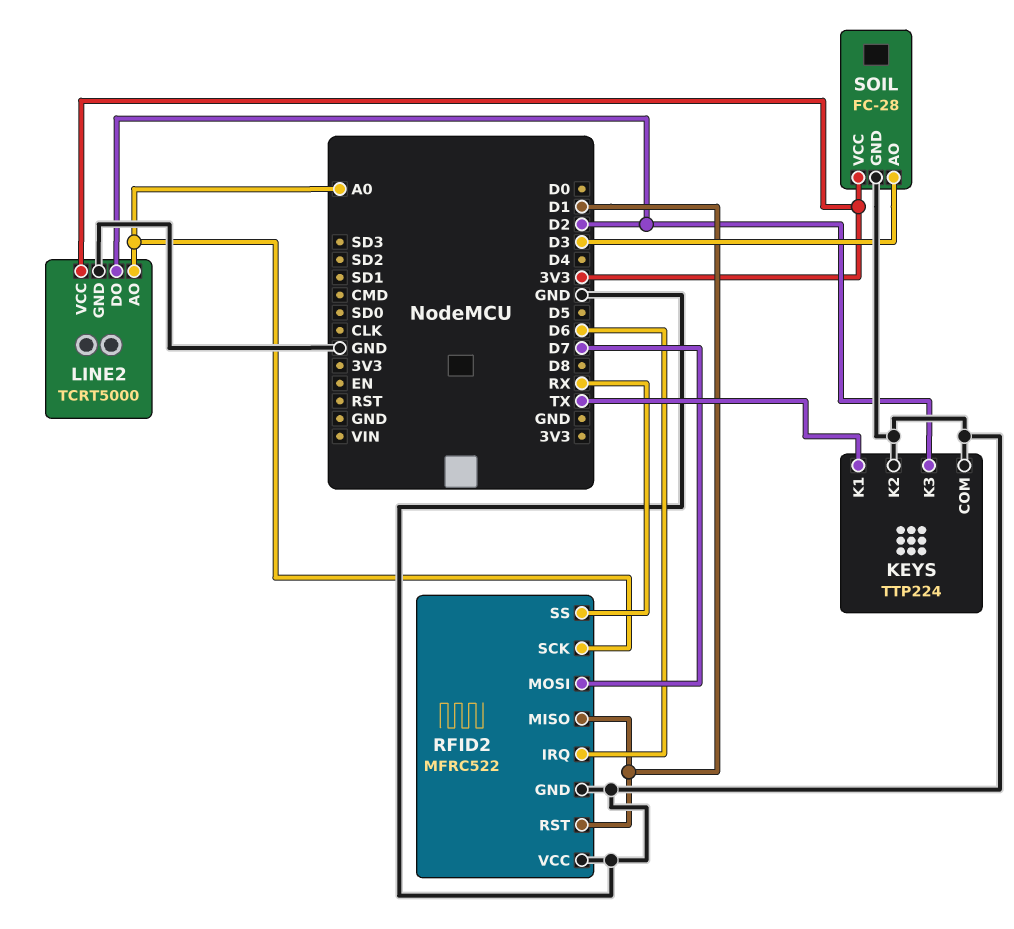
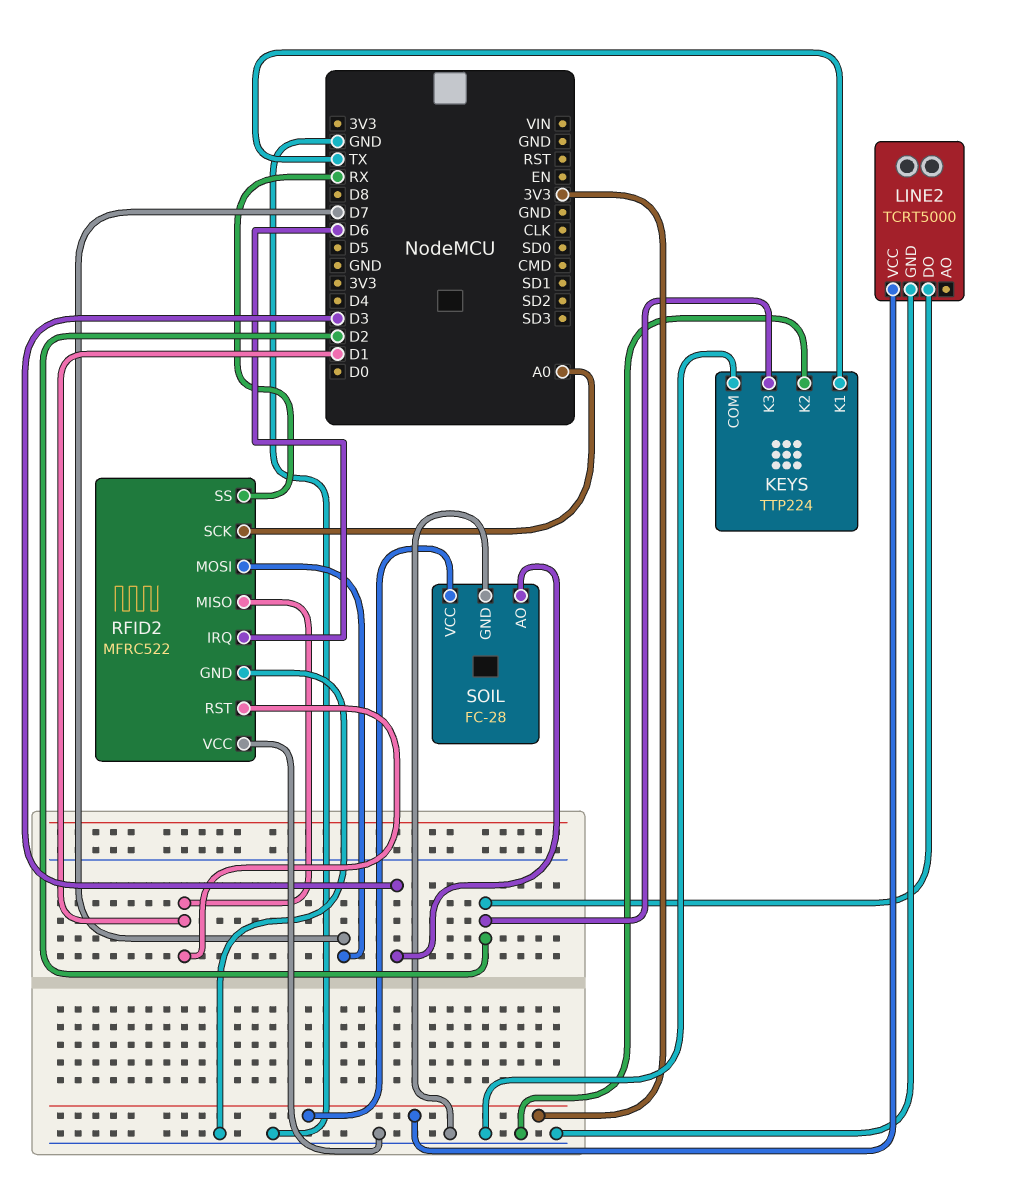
LINE2 pin AO: A0 -> none

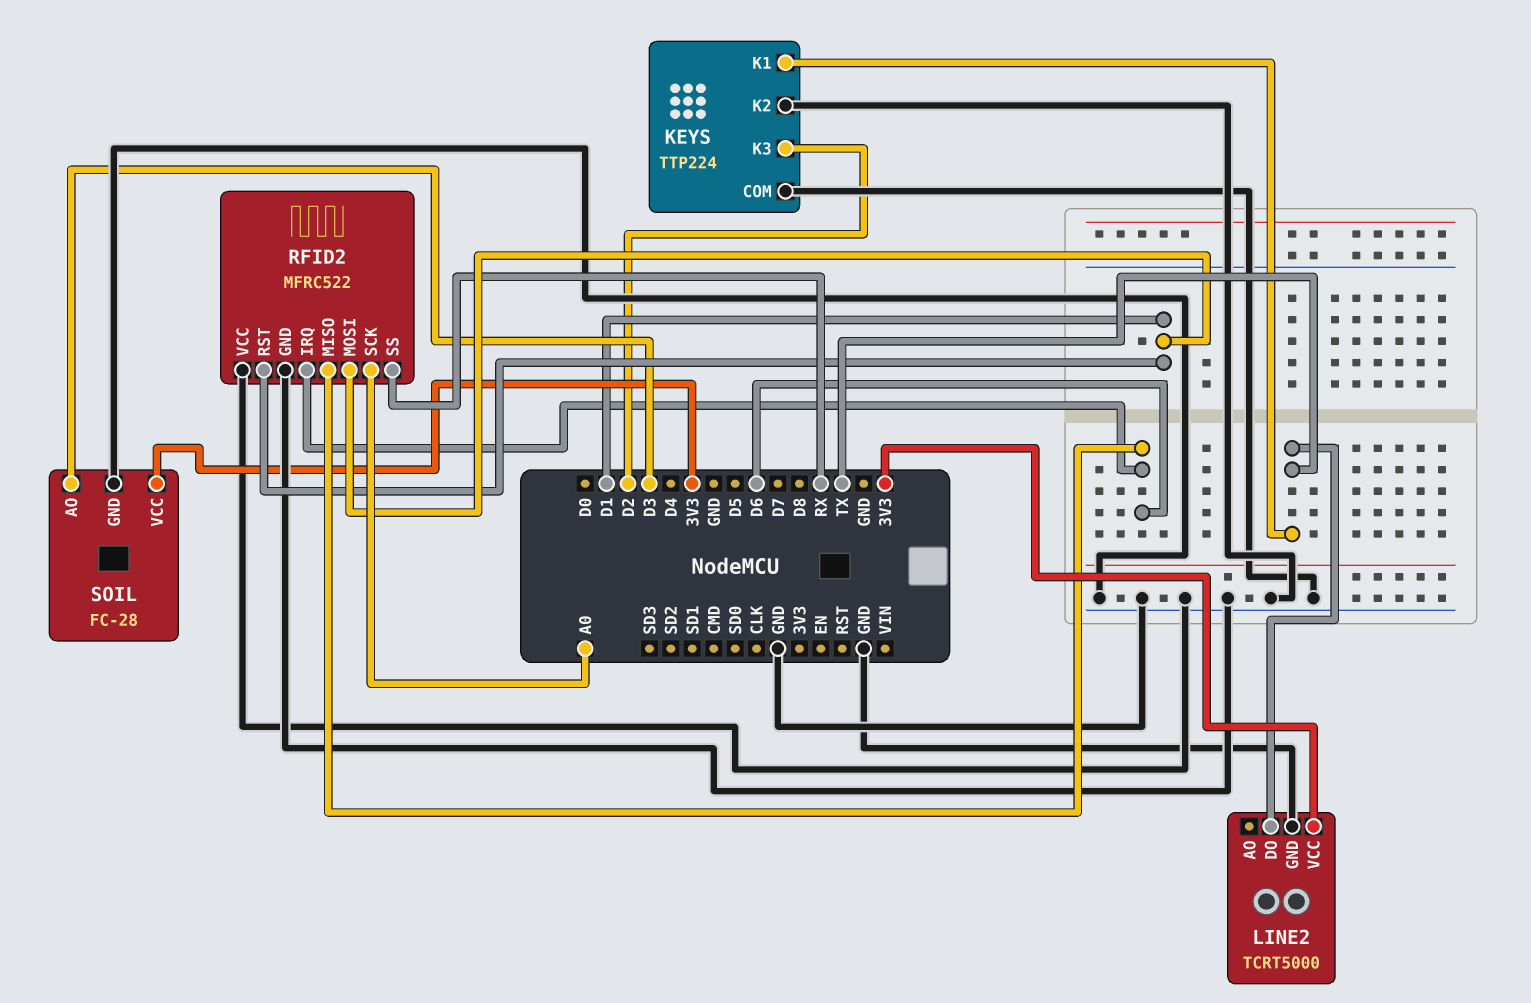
LINE2 pin DO: D2 -> TX
RFID2 pin MISO: D1 -> D6
RFID2 pin MOSI: D7 -> D1

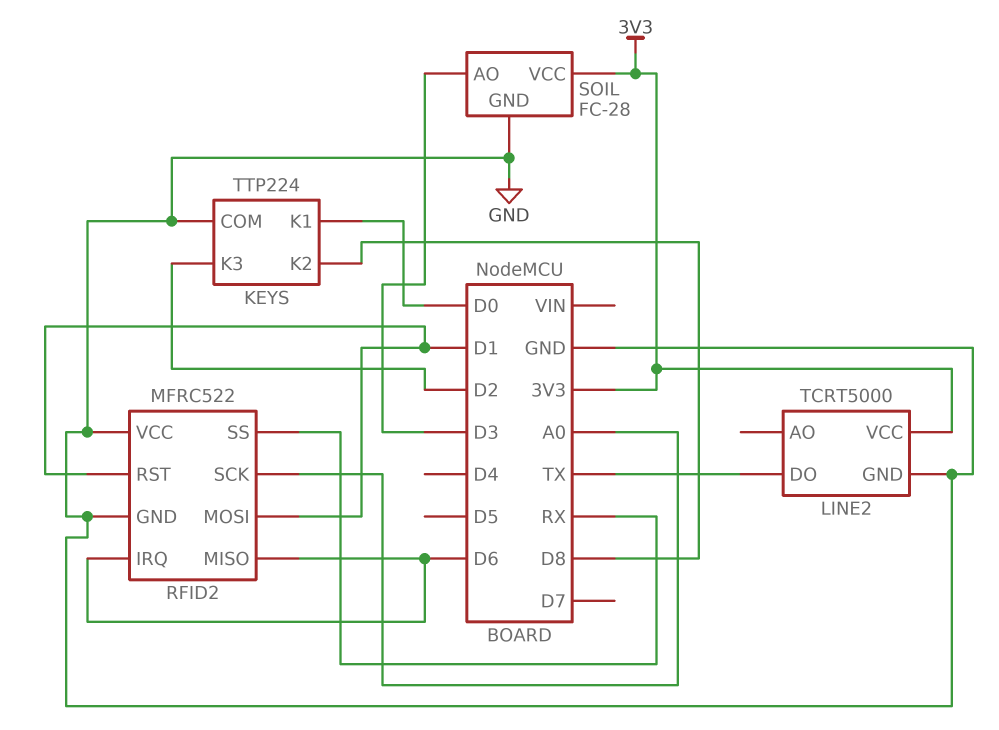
KEYS pin K1: TX -> D0
KEYS pin K2: GND -> D8

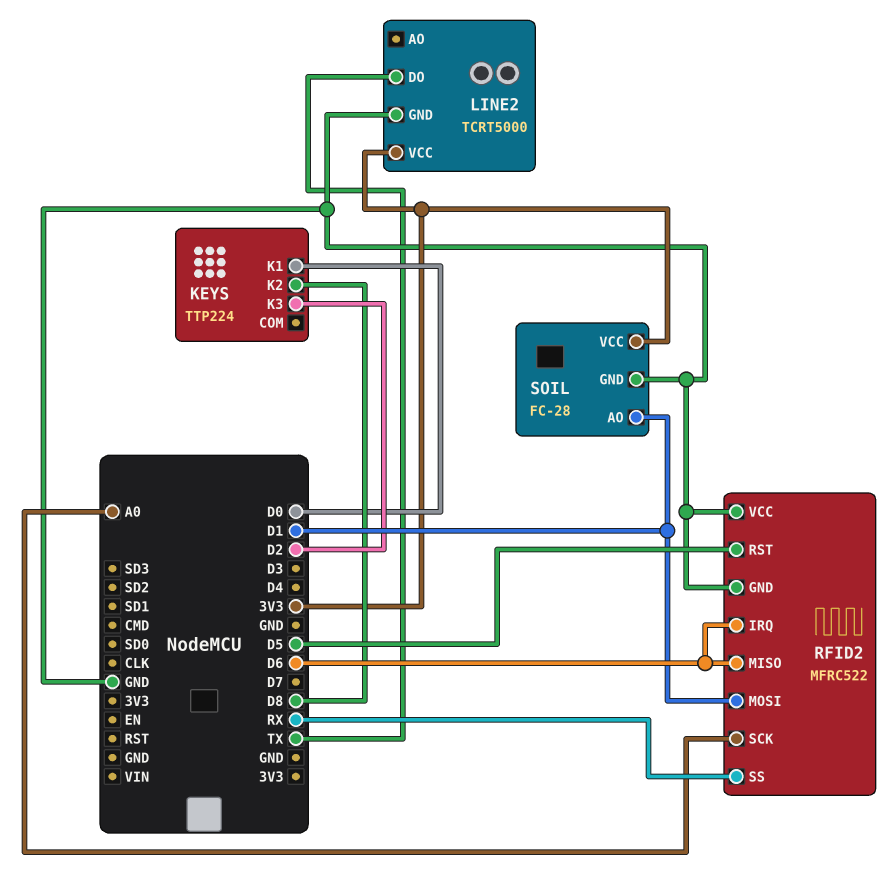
KEYS pin COM: GND -> none
RFID2 pin RST: D1 -> D5
SOIL pin AO: D3 -> D1

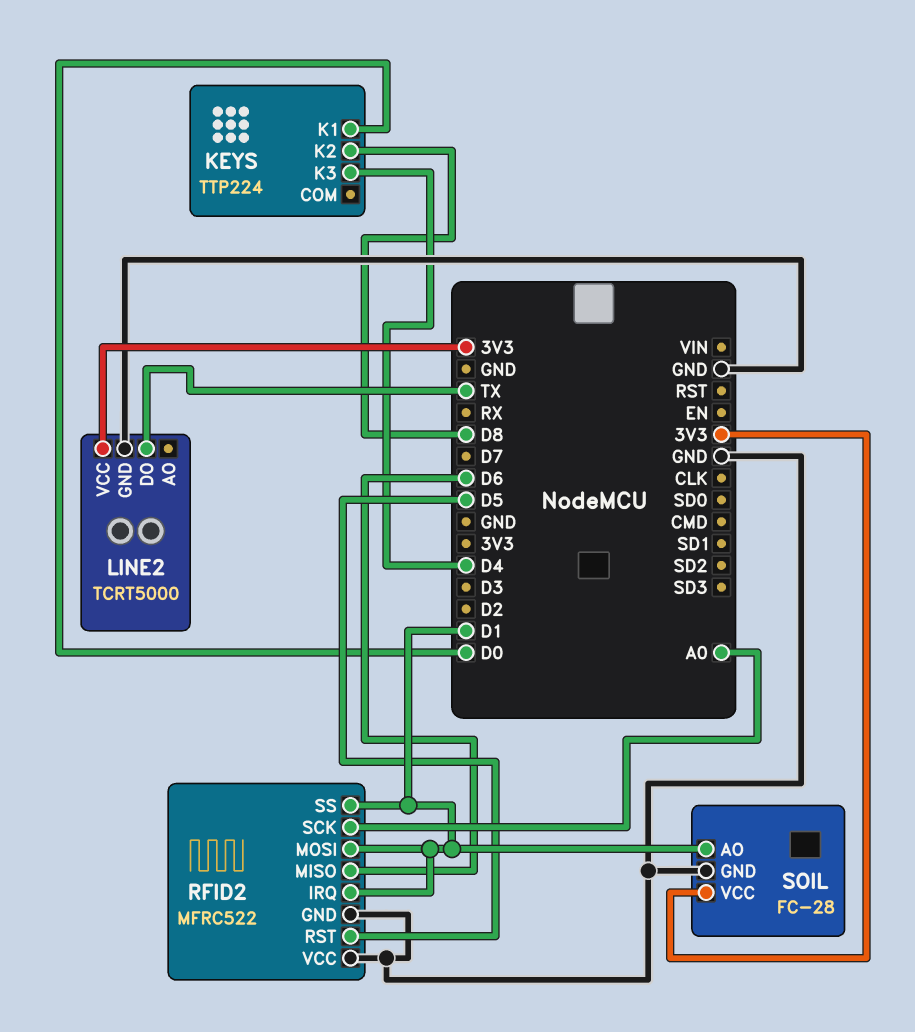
KEYS pin K3: D2 -> D4
RFID2 pin IRQ: D6 -> D1
RFID2 pin SS: RX -> D1

